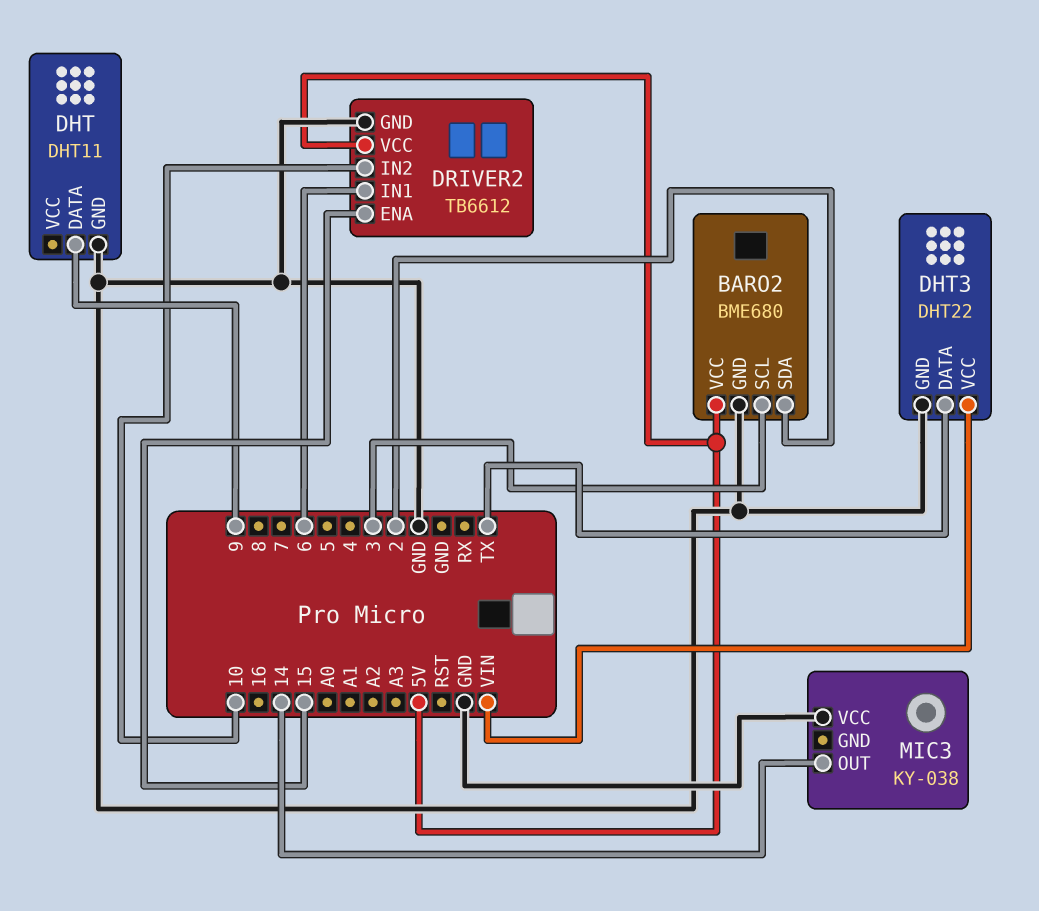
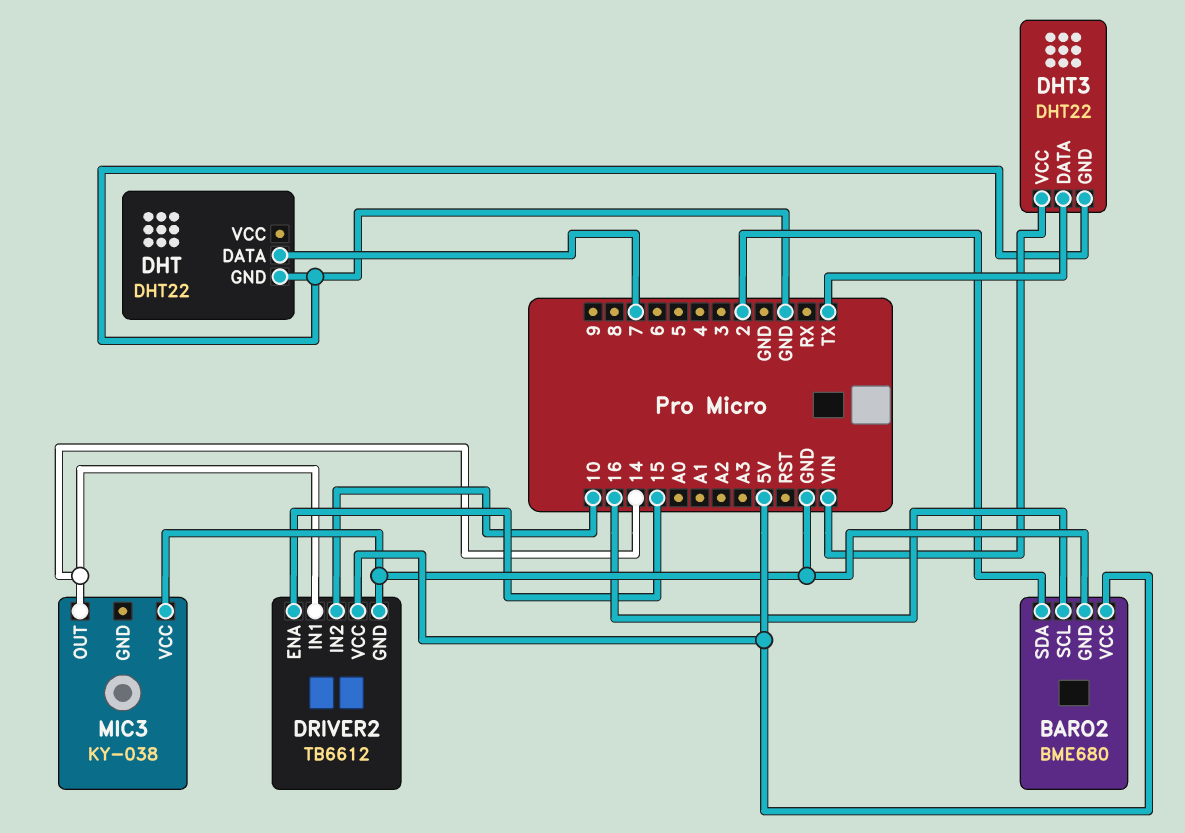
BARO2 pin SCL: 3 -> 16
DHT: DHT11 -> DHT22
DHT pin DATA: 9 -> 7
DRIVER2 pin IN1: 6 -> 14

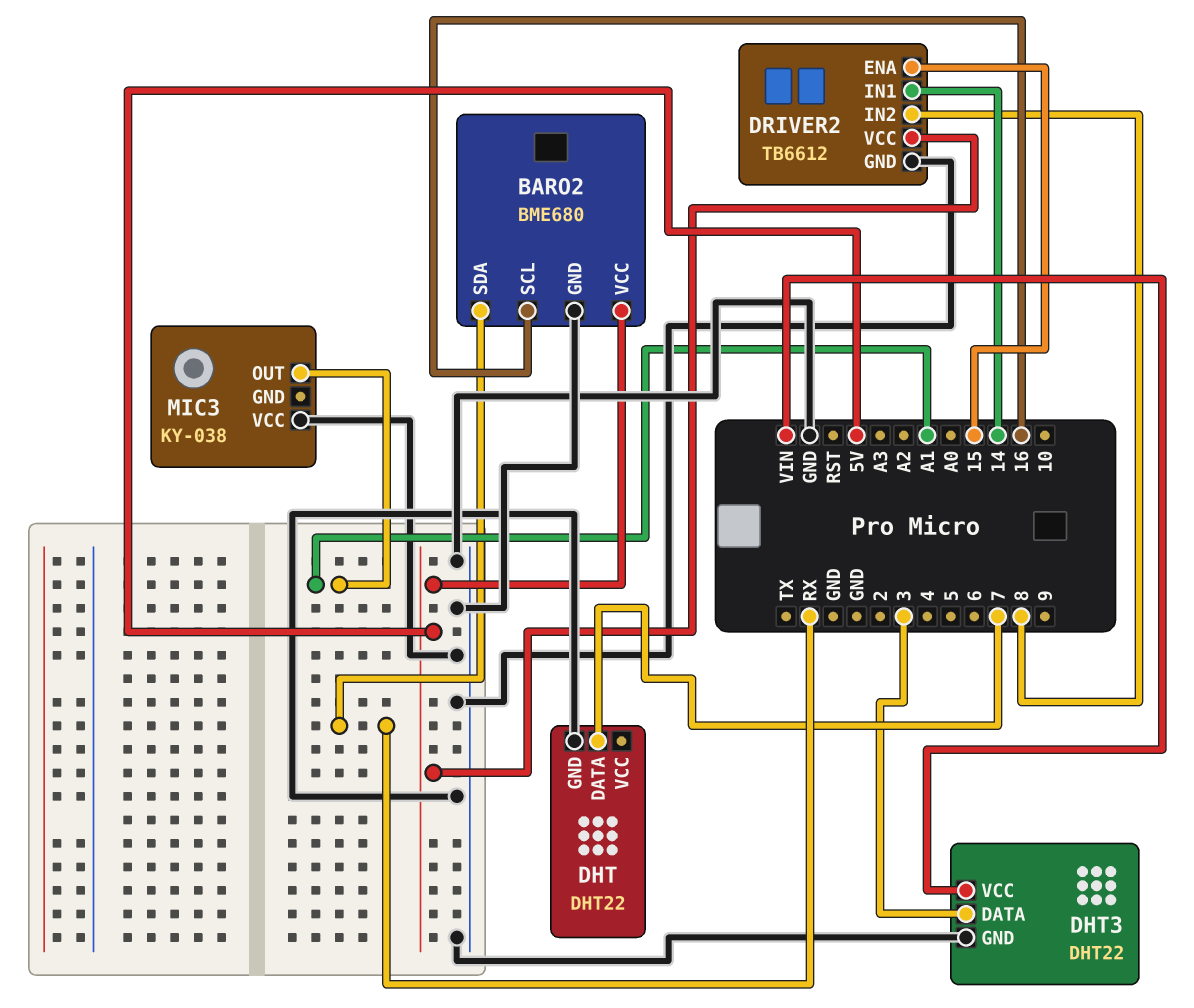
BARO2 pin SDA: 2 -> RX
DHT3 pin DATA: TX -> 3
DRIVER2 pin IN2: 10 -> 8
MIC3 pin OUT: 14 -> A1

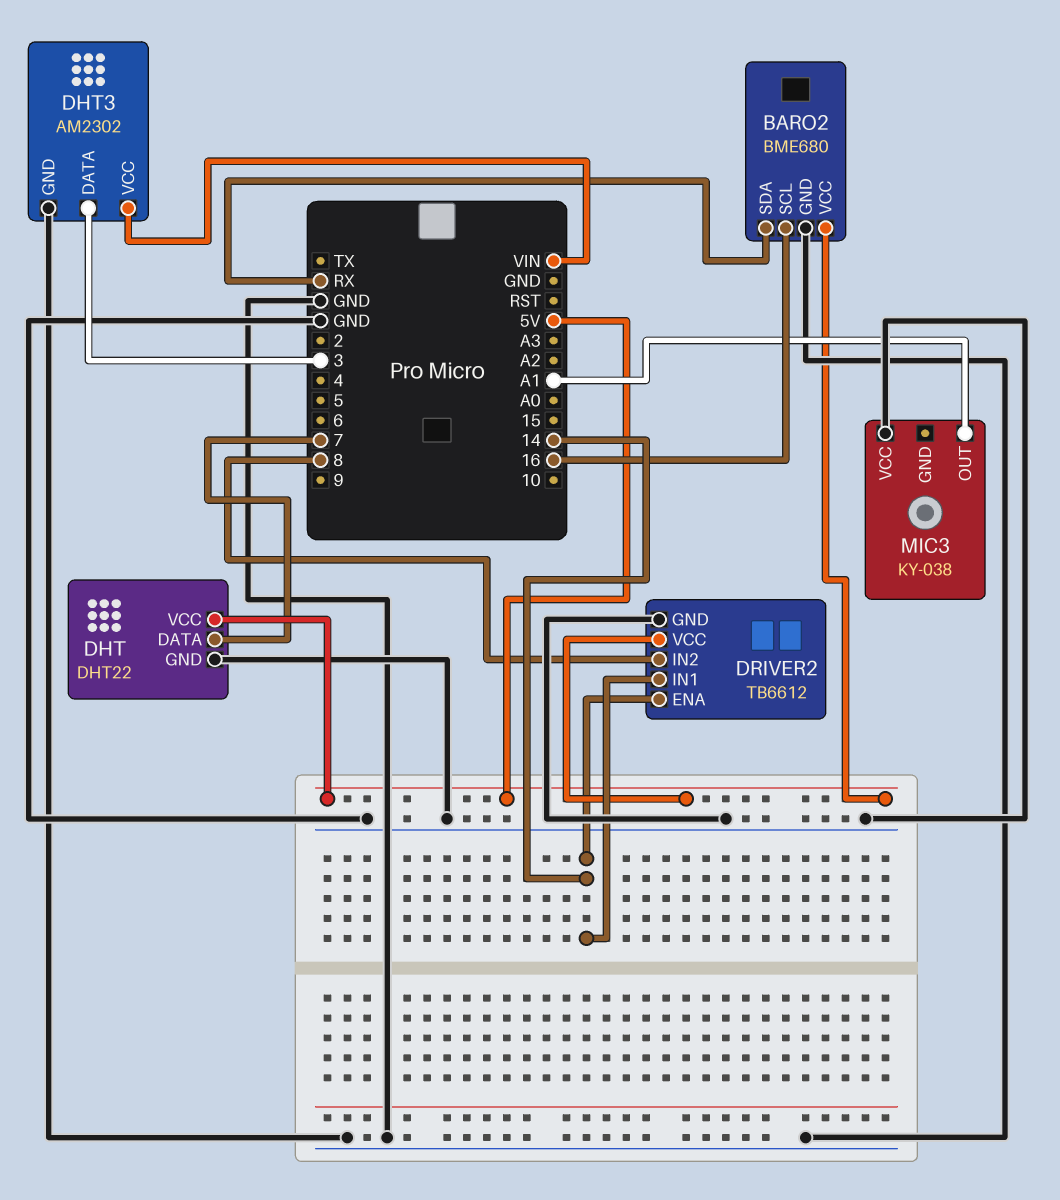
DHT pin VCC: none -> 5V
DHT3: DHT22 -> AM2302
DRIVER2 pin ENA: 15 -> 14

